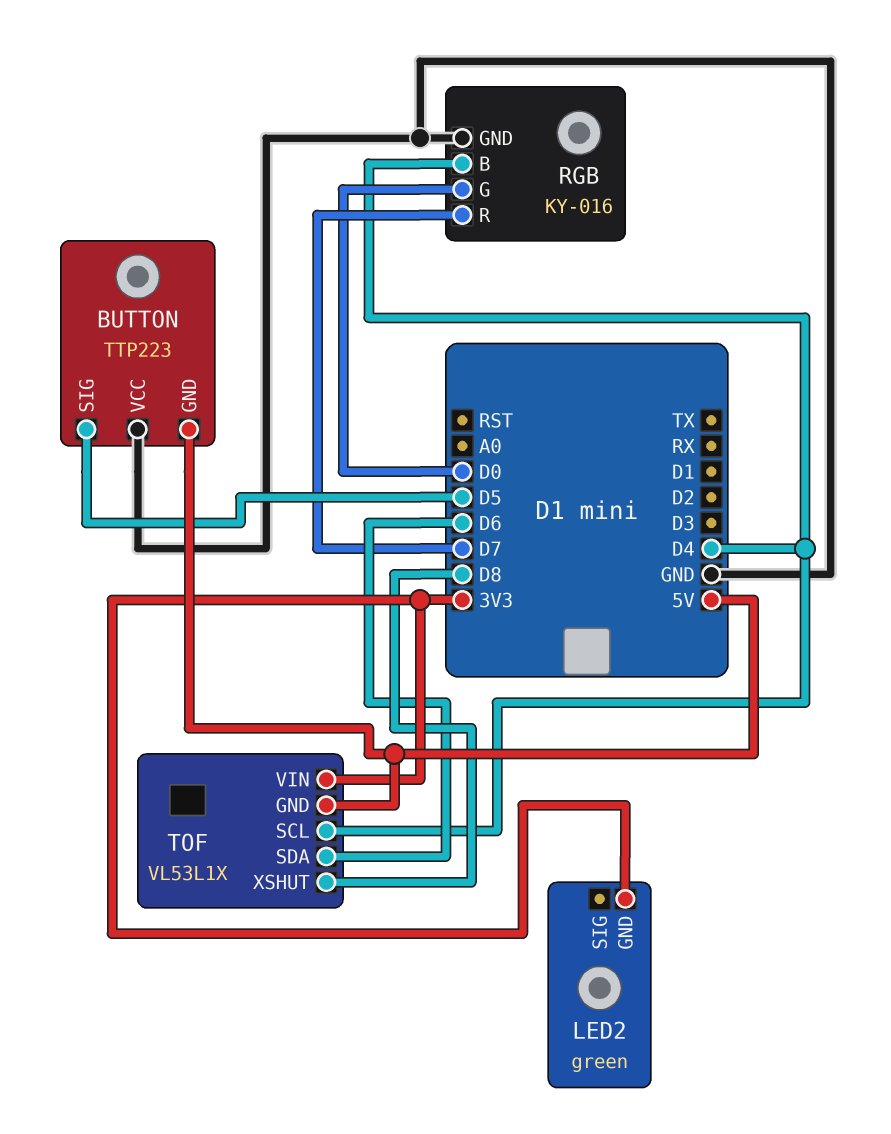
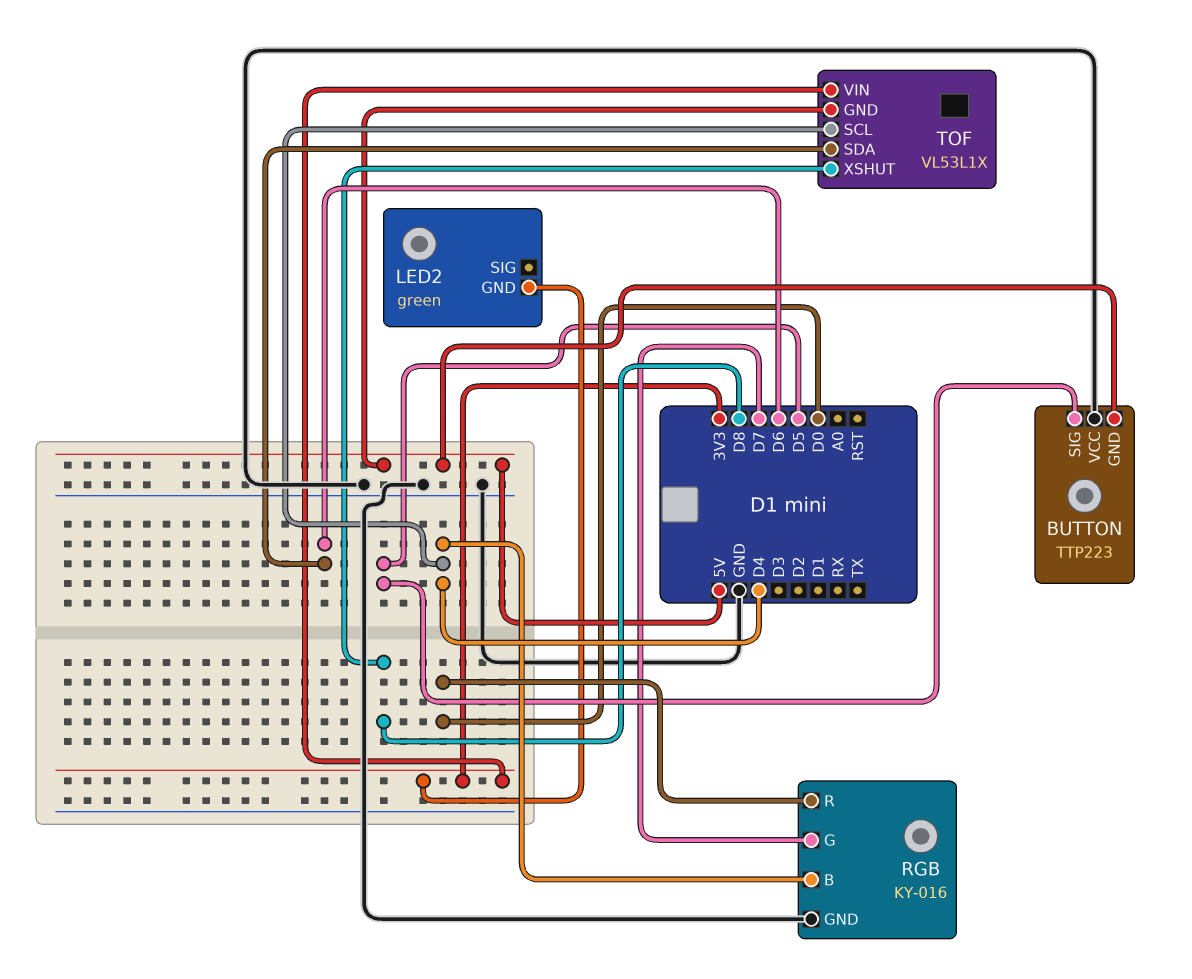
RGB pin G: D0 -> D7
RGB pin R: D7 -> D0

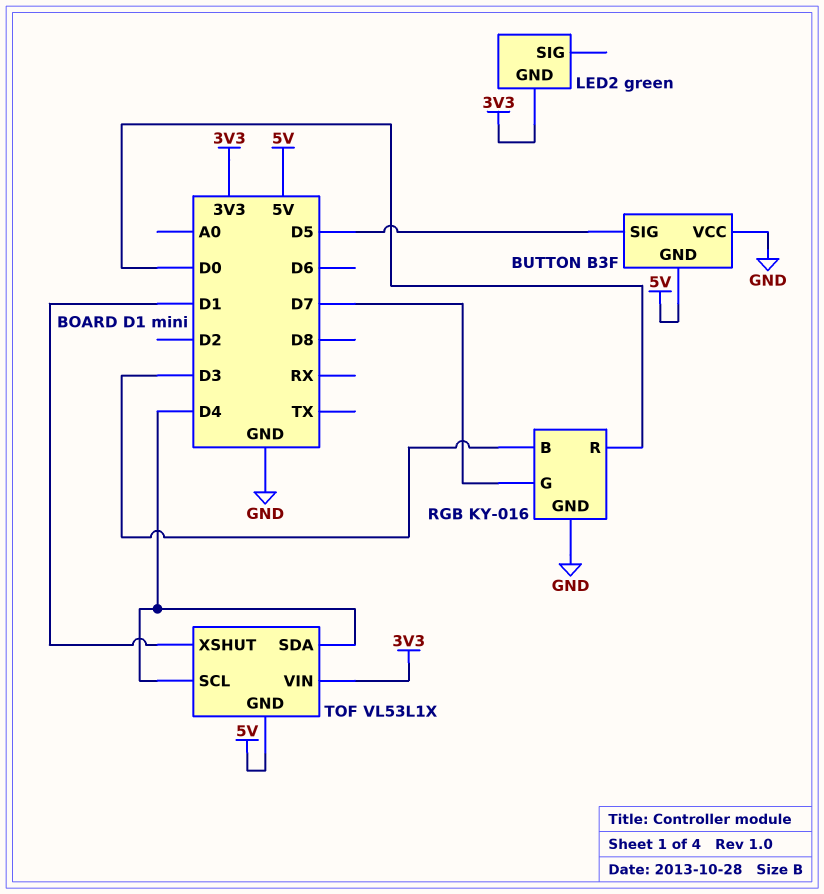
BUTTON: TTP223 -> B3F
RGB pin B: D4 -> D3
TOF pin SDA: D6 -> D4
TOF pin XSHUT: D8 -> D1

